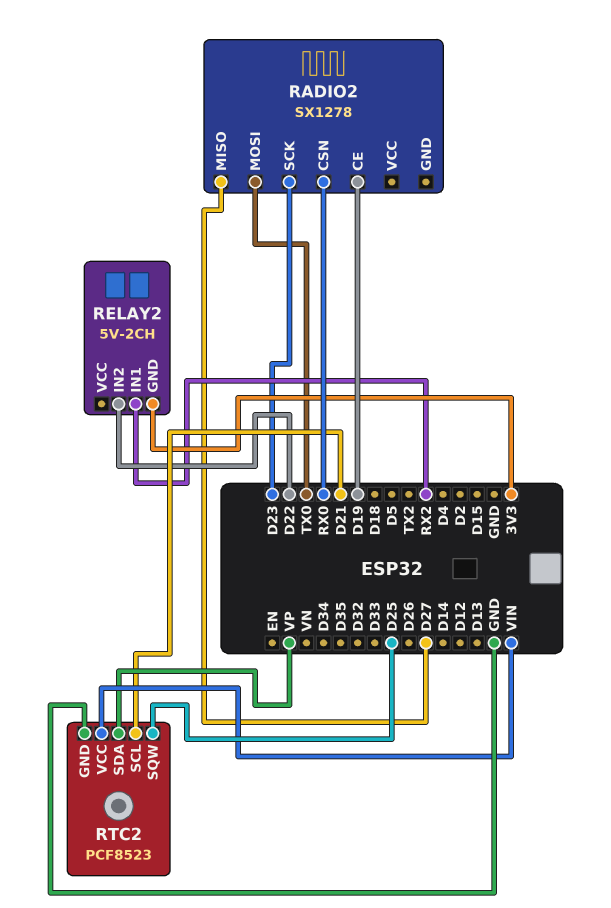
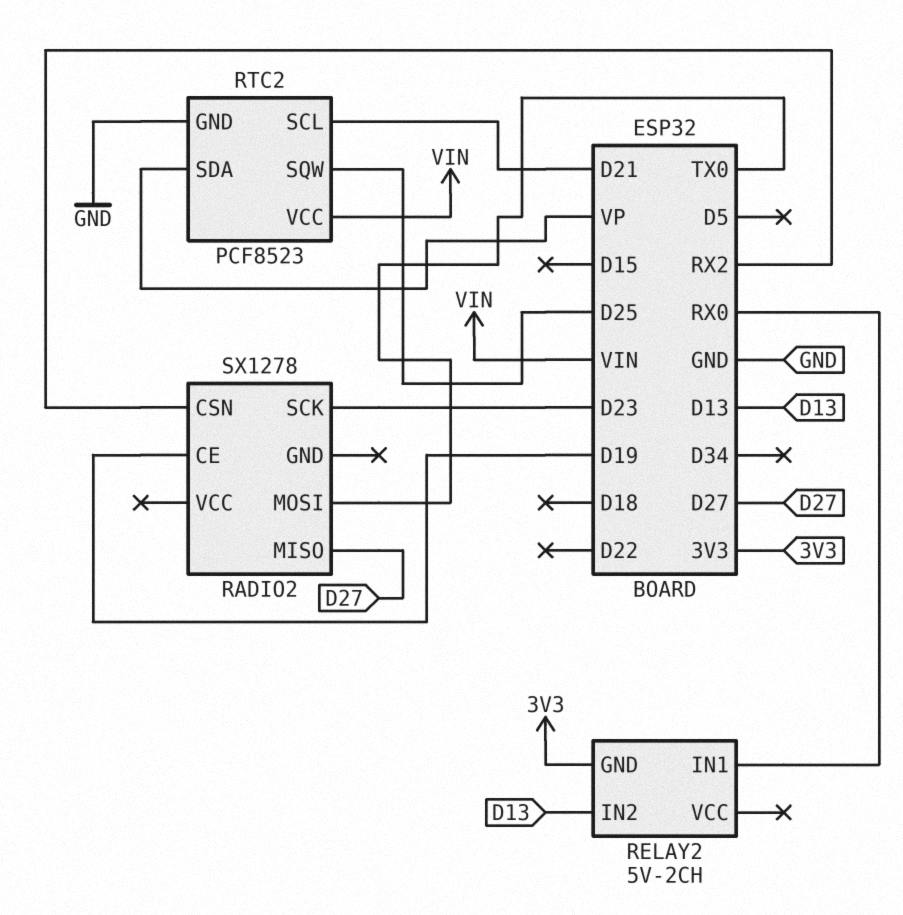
RADIO2 pin CSN: RX0 -> RX2
RELAY2 pin IN1: RX2 -> RX0
RELAY2 pin IN2: D22 -> D13

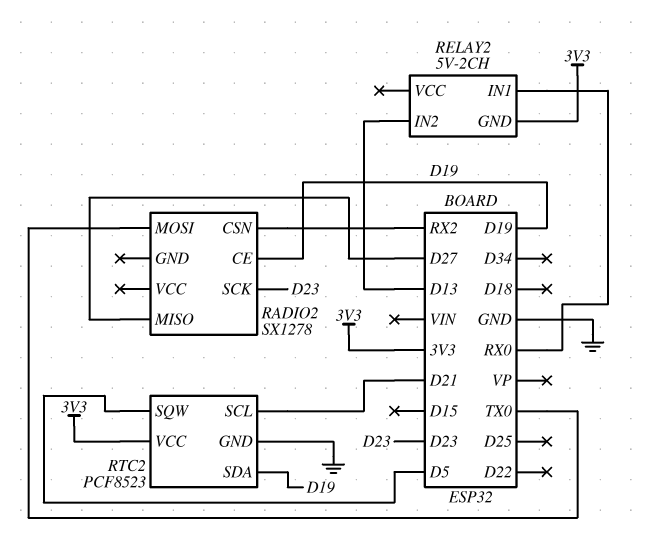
RTC2 pin SDA: VP -> D19
RTC2 pin SQW: D25 -> D5
RTC2 pin VCC: VIN -> 3V3

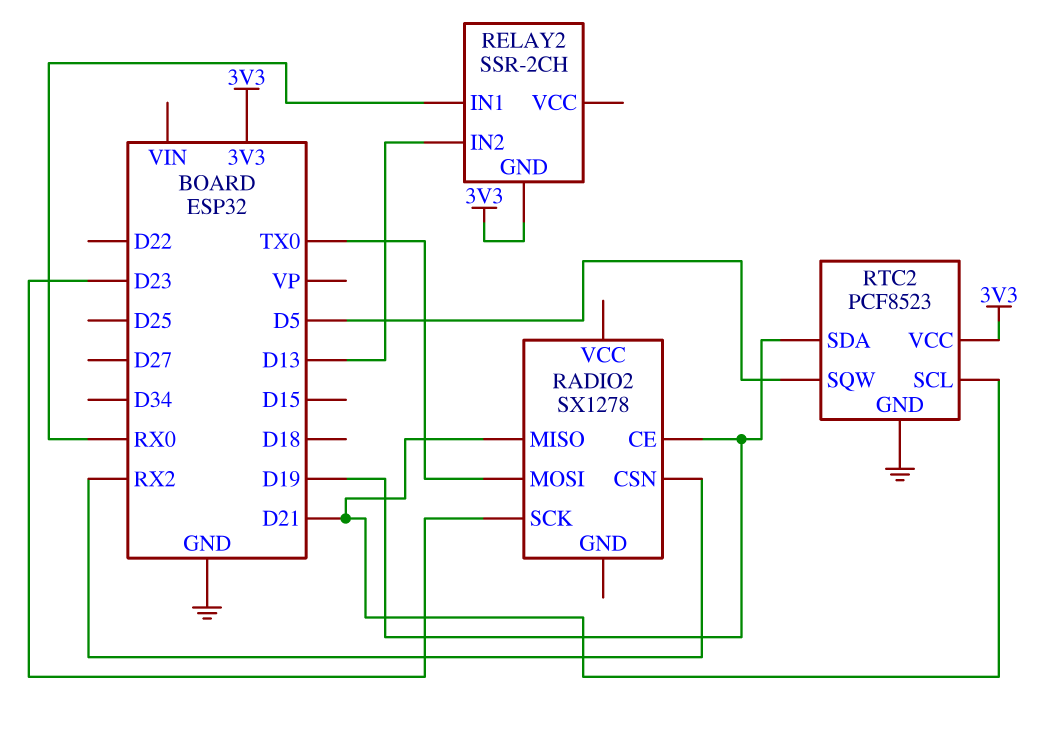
RADIO2 pin MISO: D27 -> D21
RELAY2: 5V-2CH -> SSR-2CH

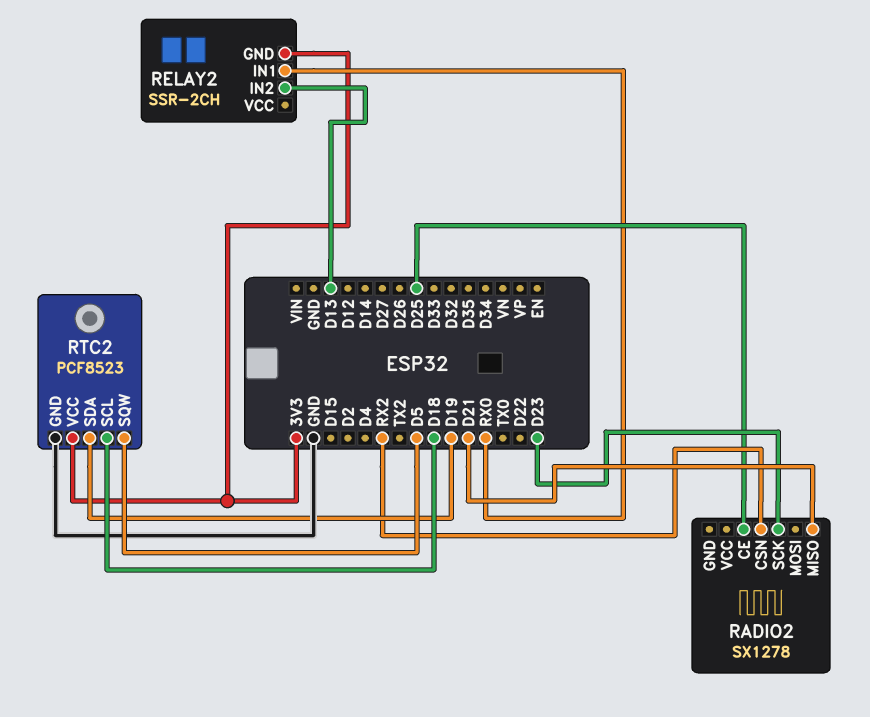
RADIO2 pin CE: D19 -> D25
RADIO2 pin MOSI: TX0 -> none
RTC2 pin SCL: D21 -> D18

